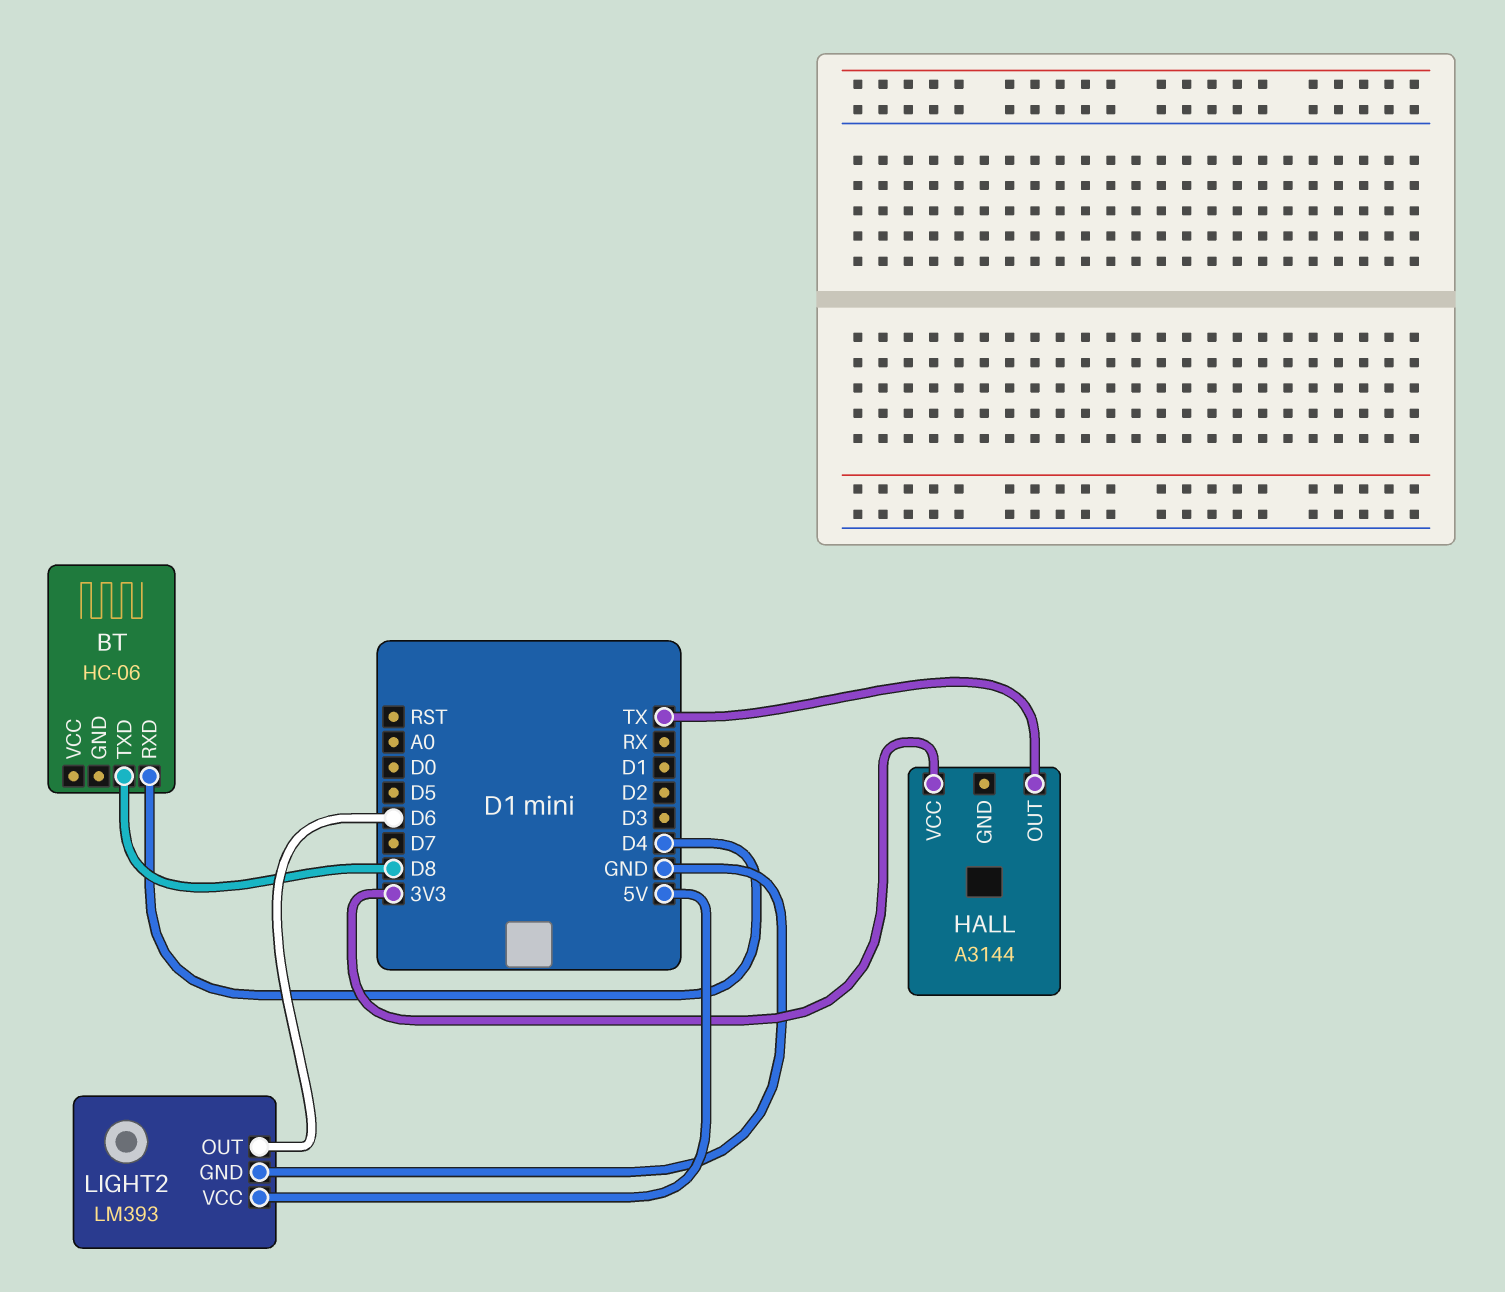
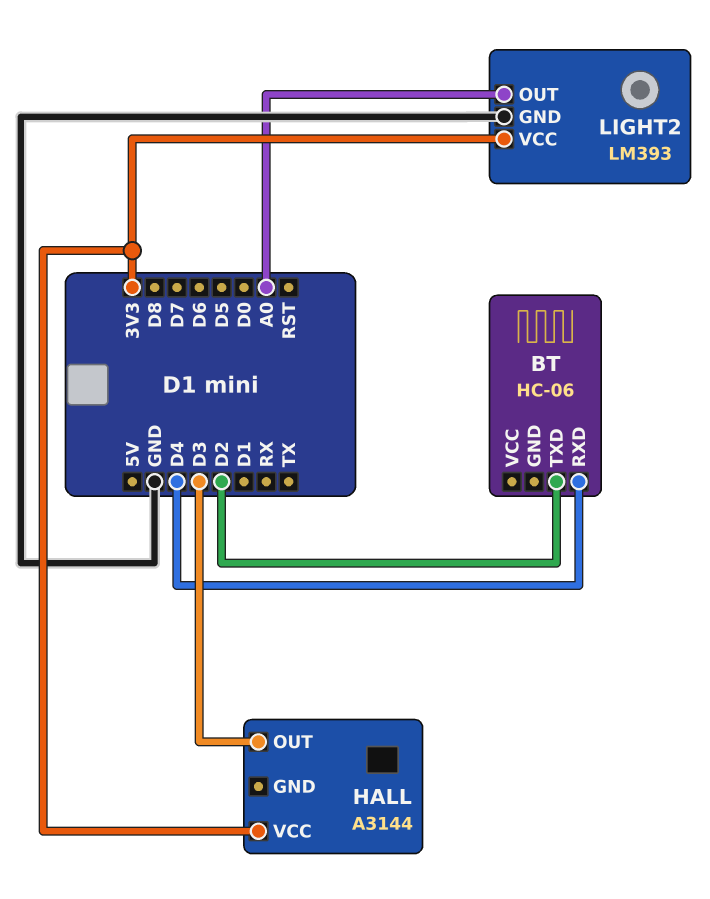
BT pin TXD: D8 -> D2
HALL pin OUT: TX -> D3
LIGHT2 pin OUT: D6 -> A0
LIGHT2 pin VCC: 5V -> 3V3

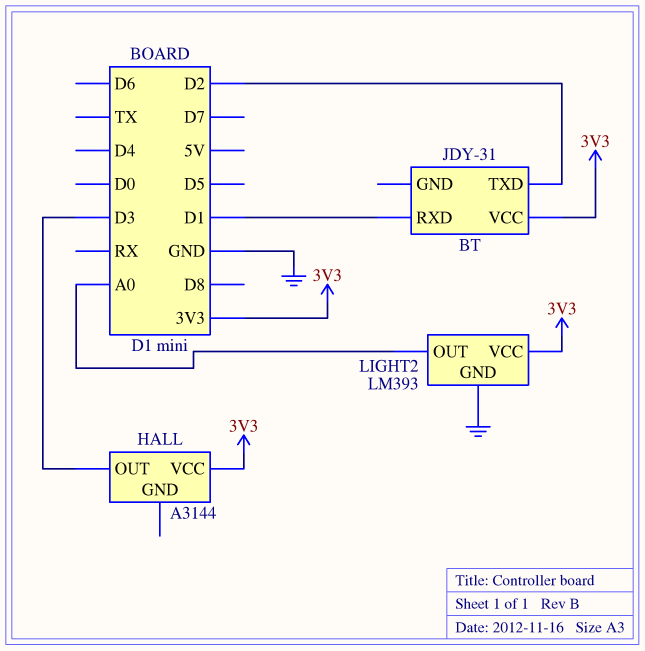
BT: HC-06 -> JDY-31
BT pin RXD: D4 -> D1
BT pin VCC: none -> 3V3

